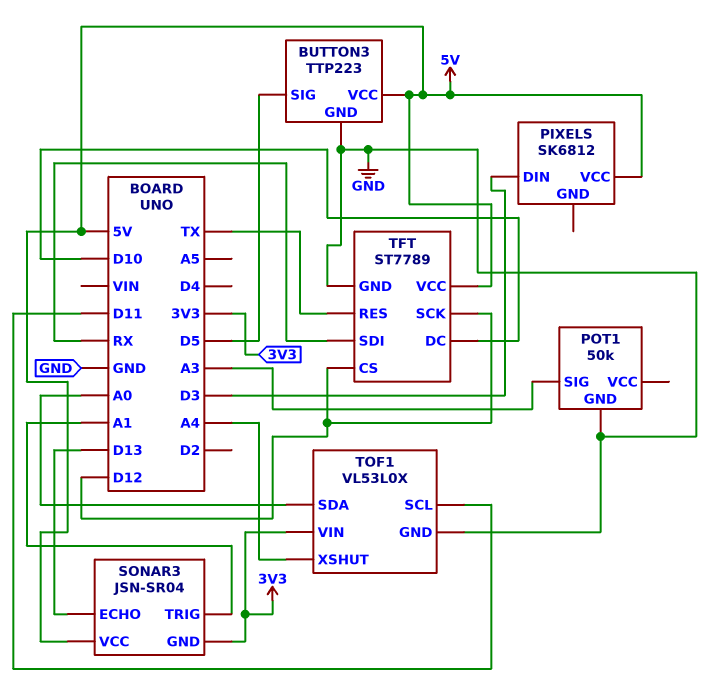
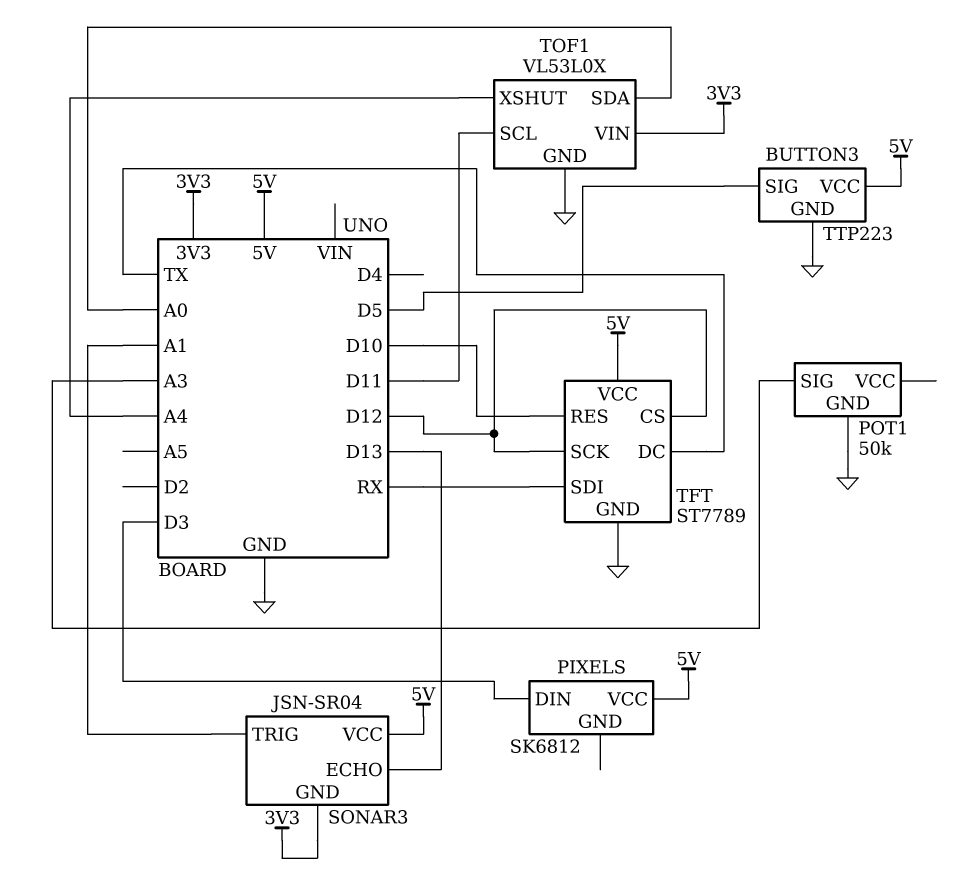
TFT pin DC: D10 -> TX
TFT pin RES: TX -> D10

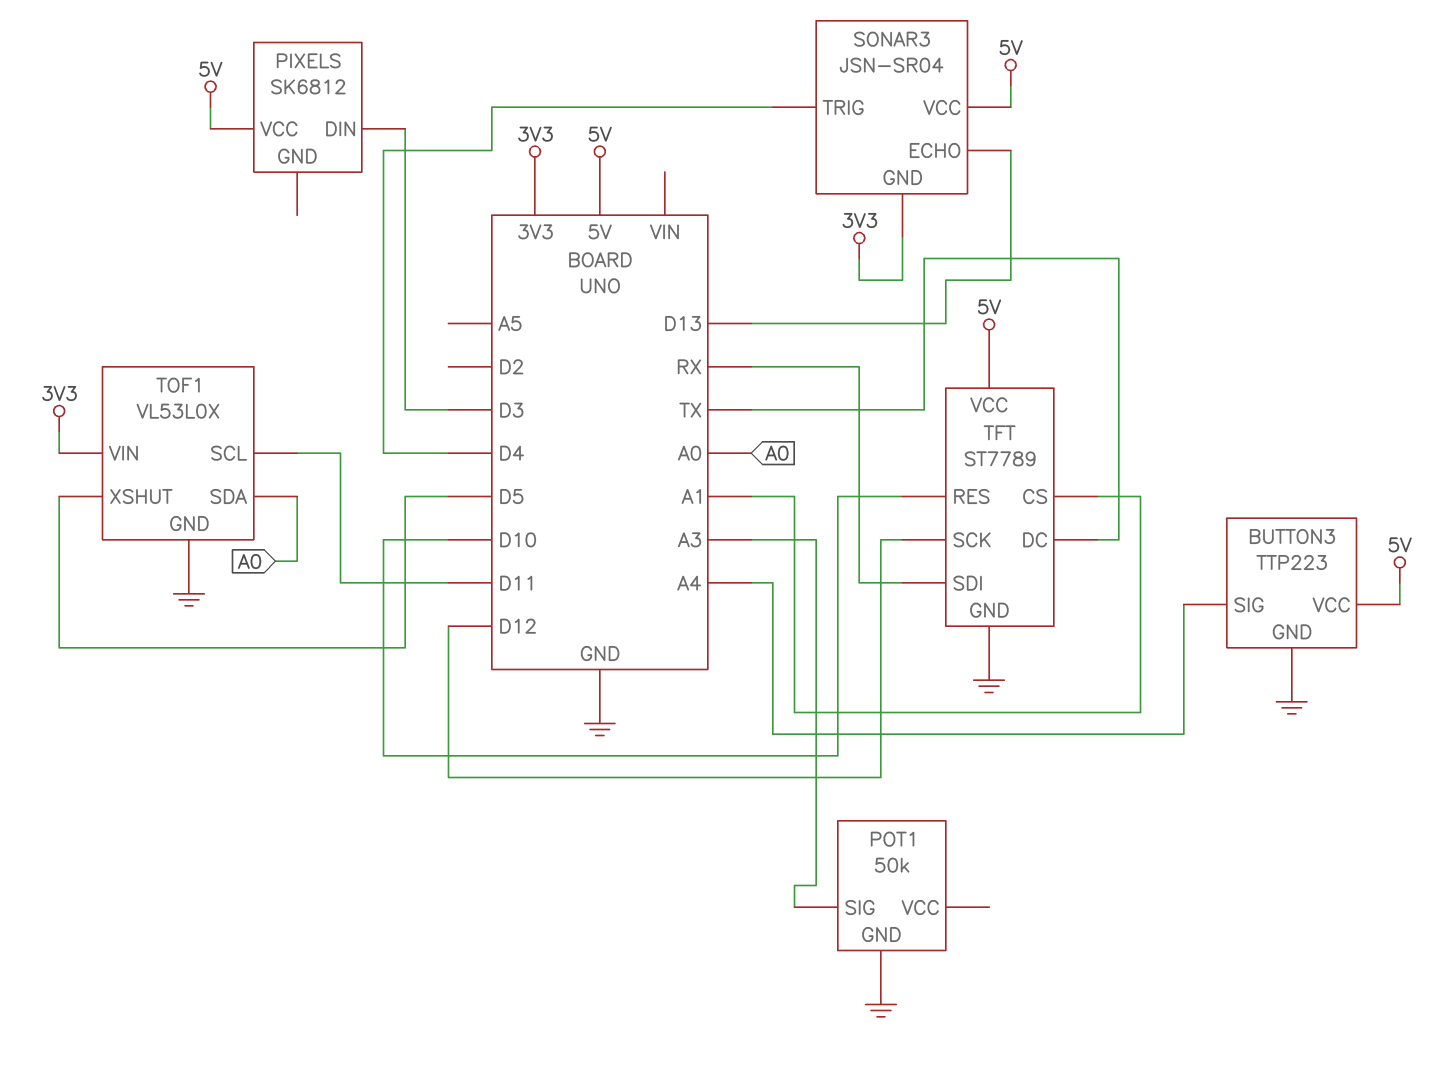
BUTTON3 pin SIG: D5 -> A4
SONAR3 pin TRIG: A1 -> D4
TFT pin CS: D12 -> A1
TOF1 pin XSHUT: A4 -> D5

